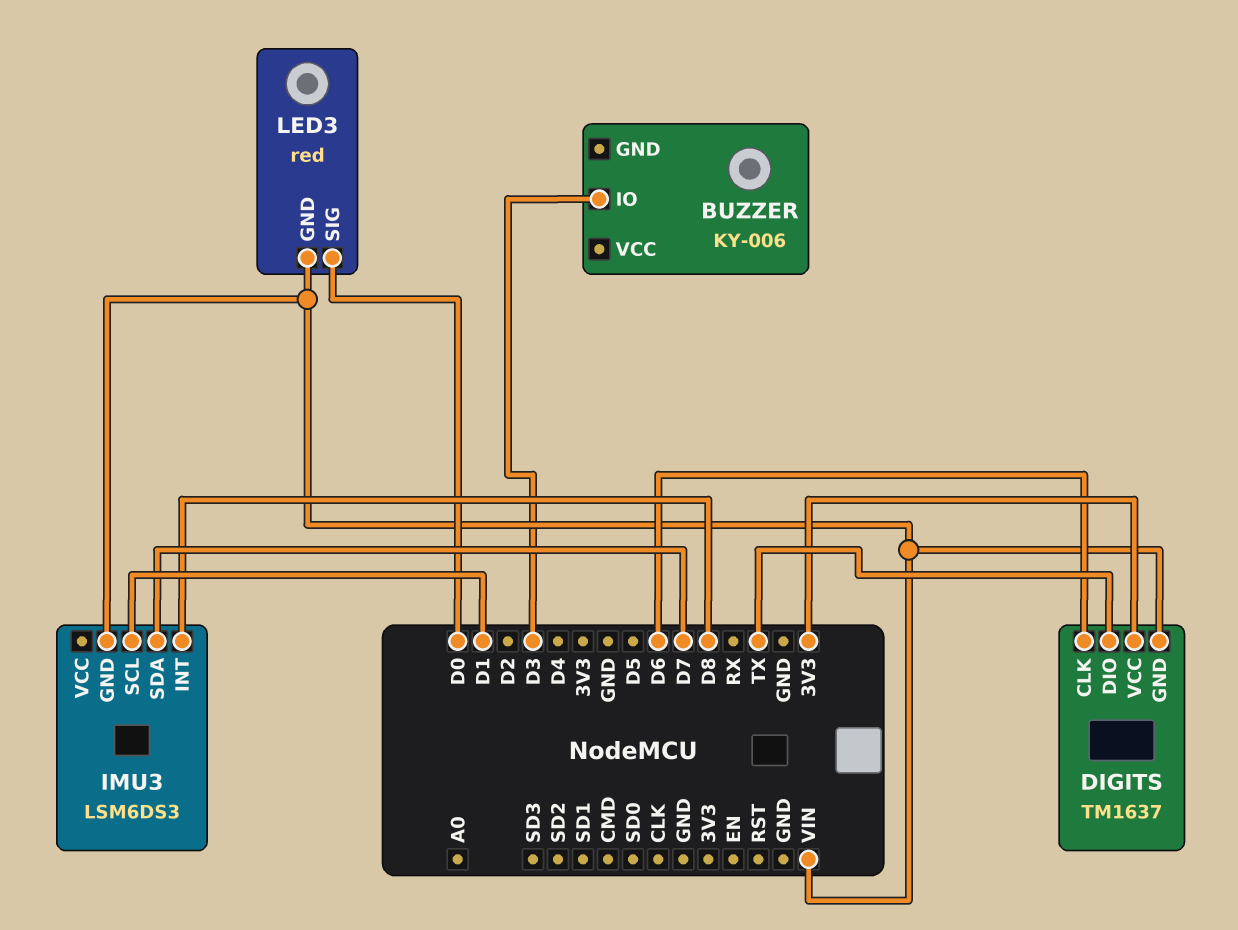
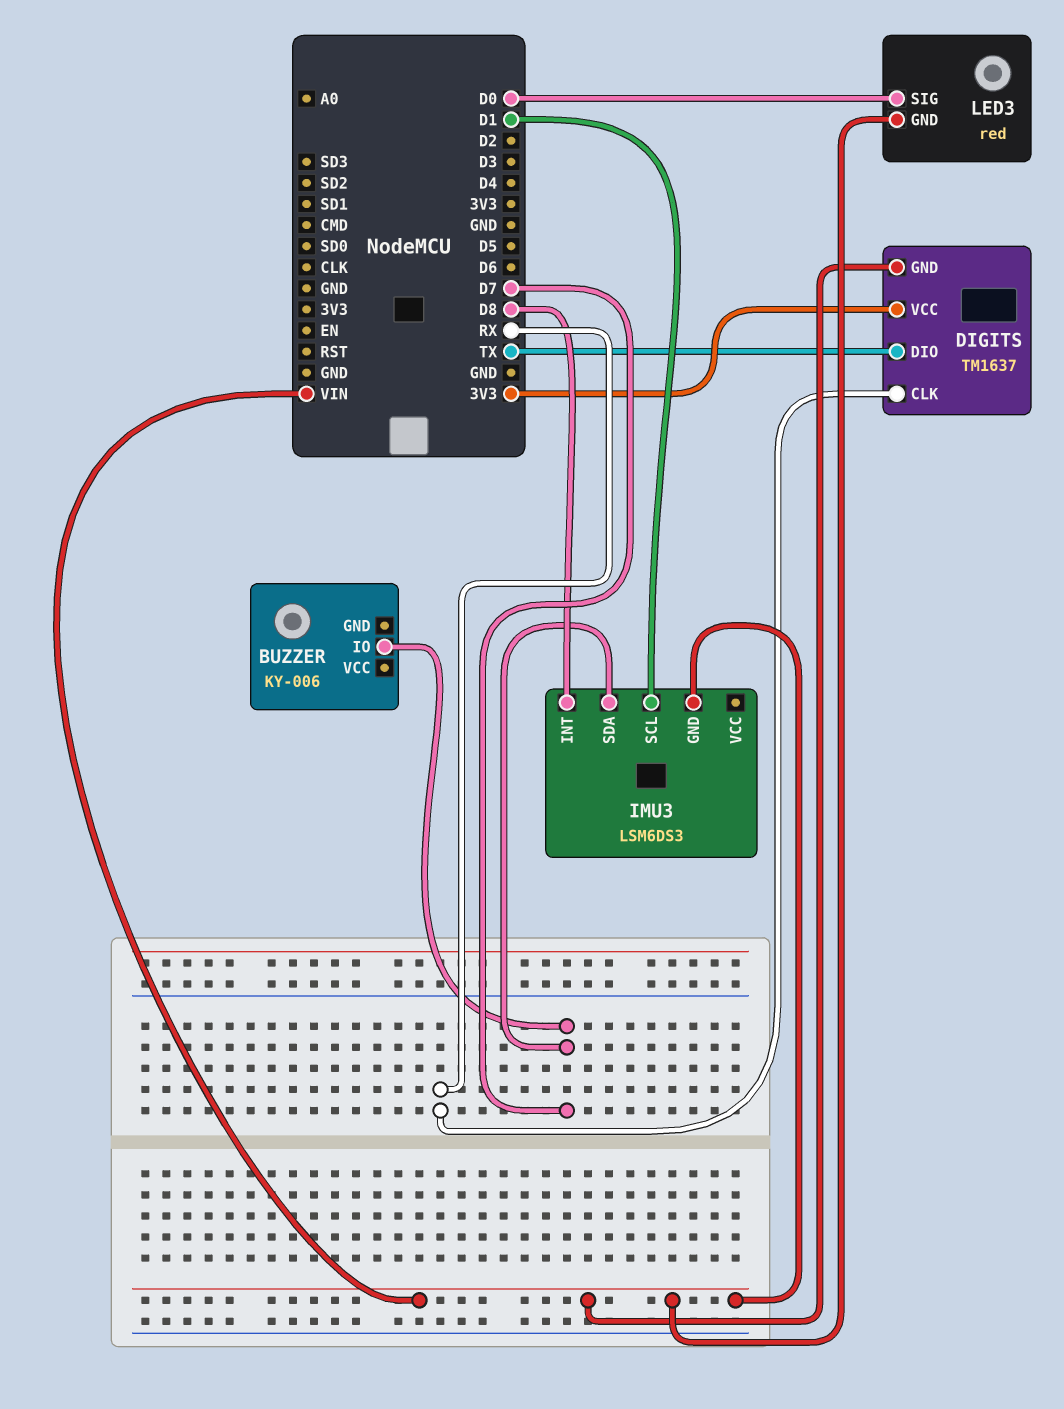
BUZZER pin IO: D3 -> D7
DIGITS pin CLK: D6 -> RX

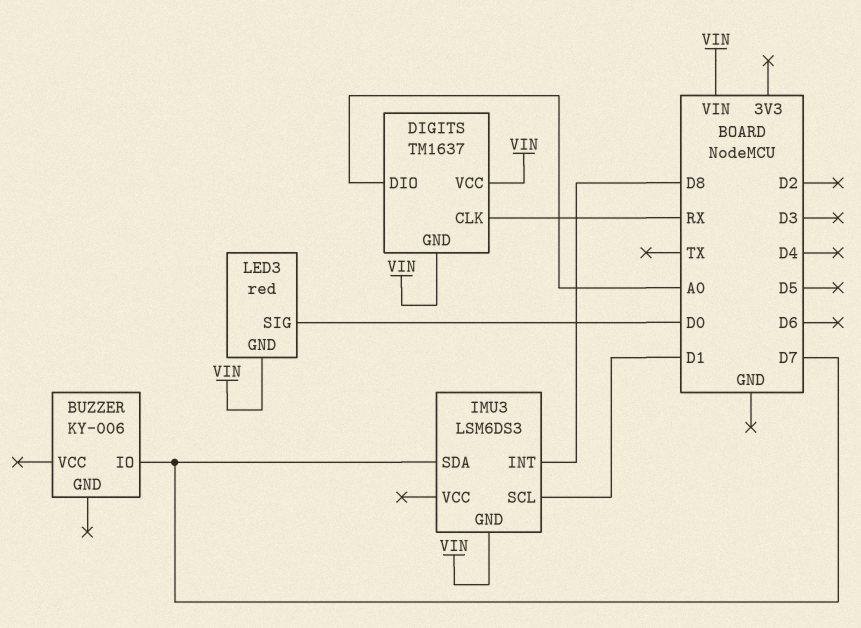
DIGITS pin DIO: TX -> A0
DIGITS pin VCC: 3V3 -> VIN

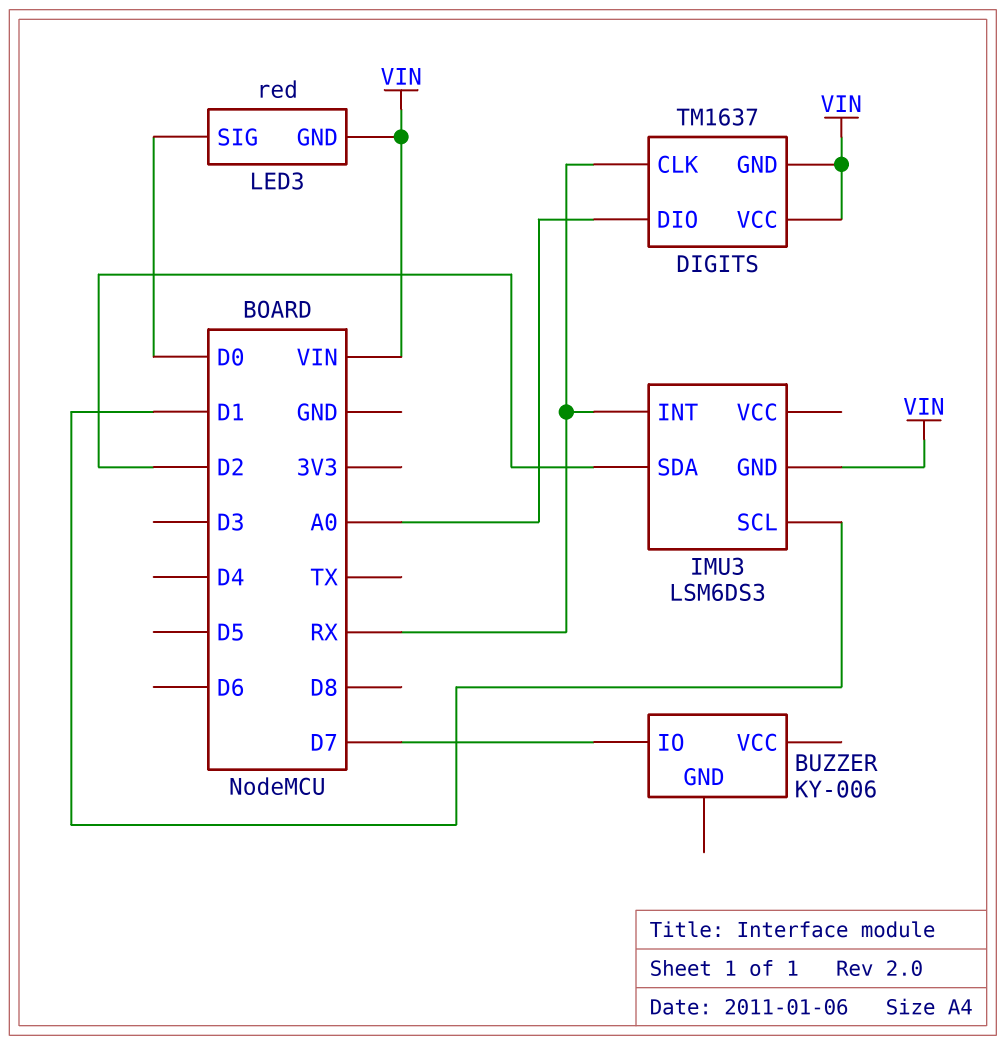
IMU3 pin INT: D8 -> RX
IMU3 pin SDA: D7 -> D2

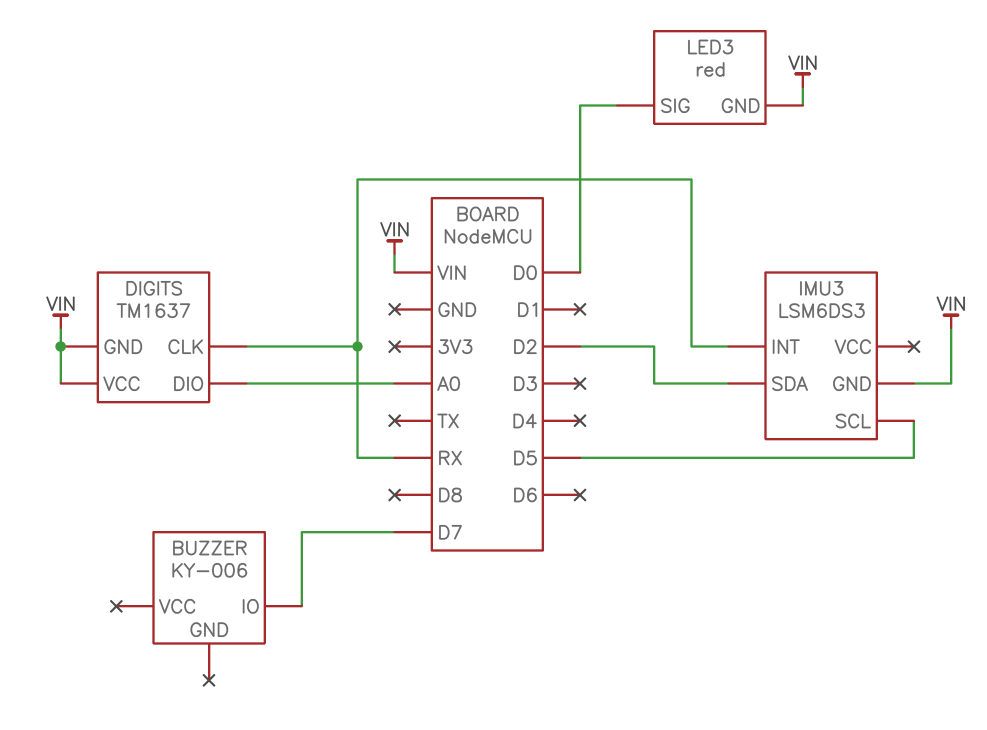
IMU3 pin SCL: D1 -> D5

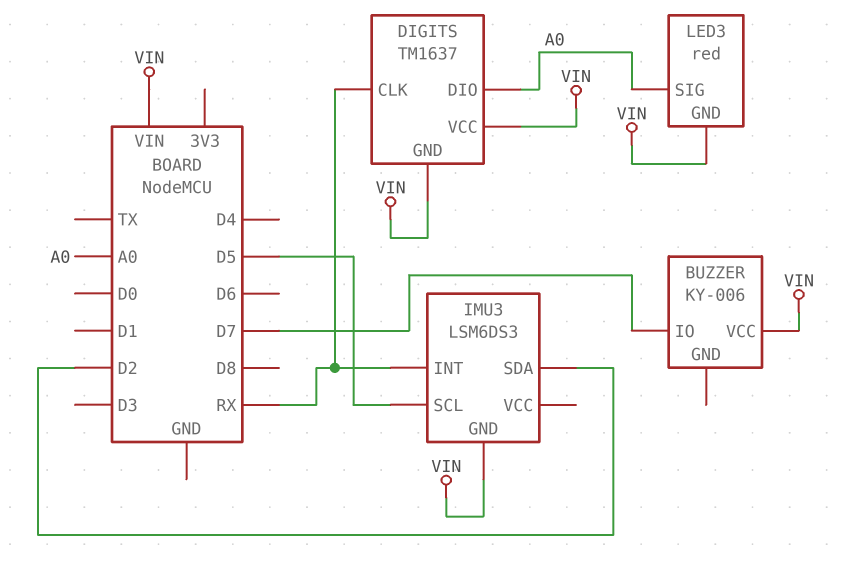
BUZZER pin VCC: none -> VIN
LED3 pin SIG: D0 -> A0

